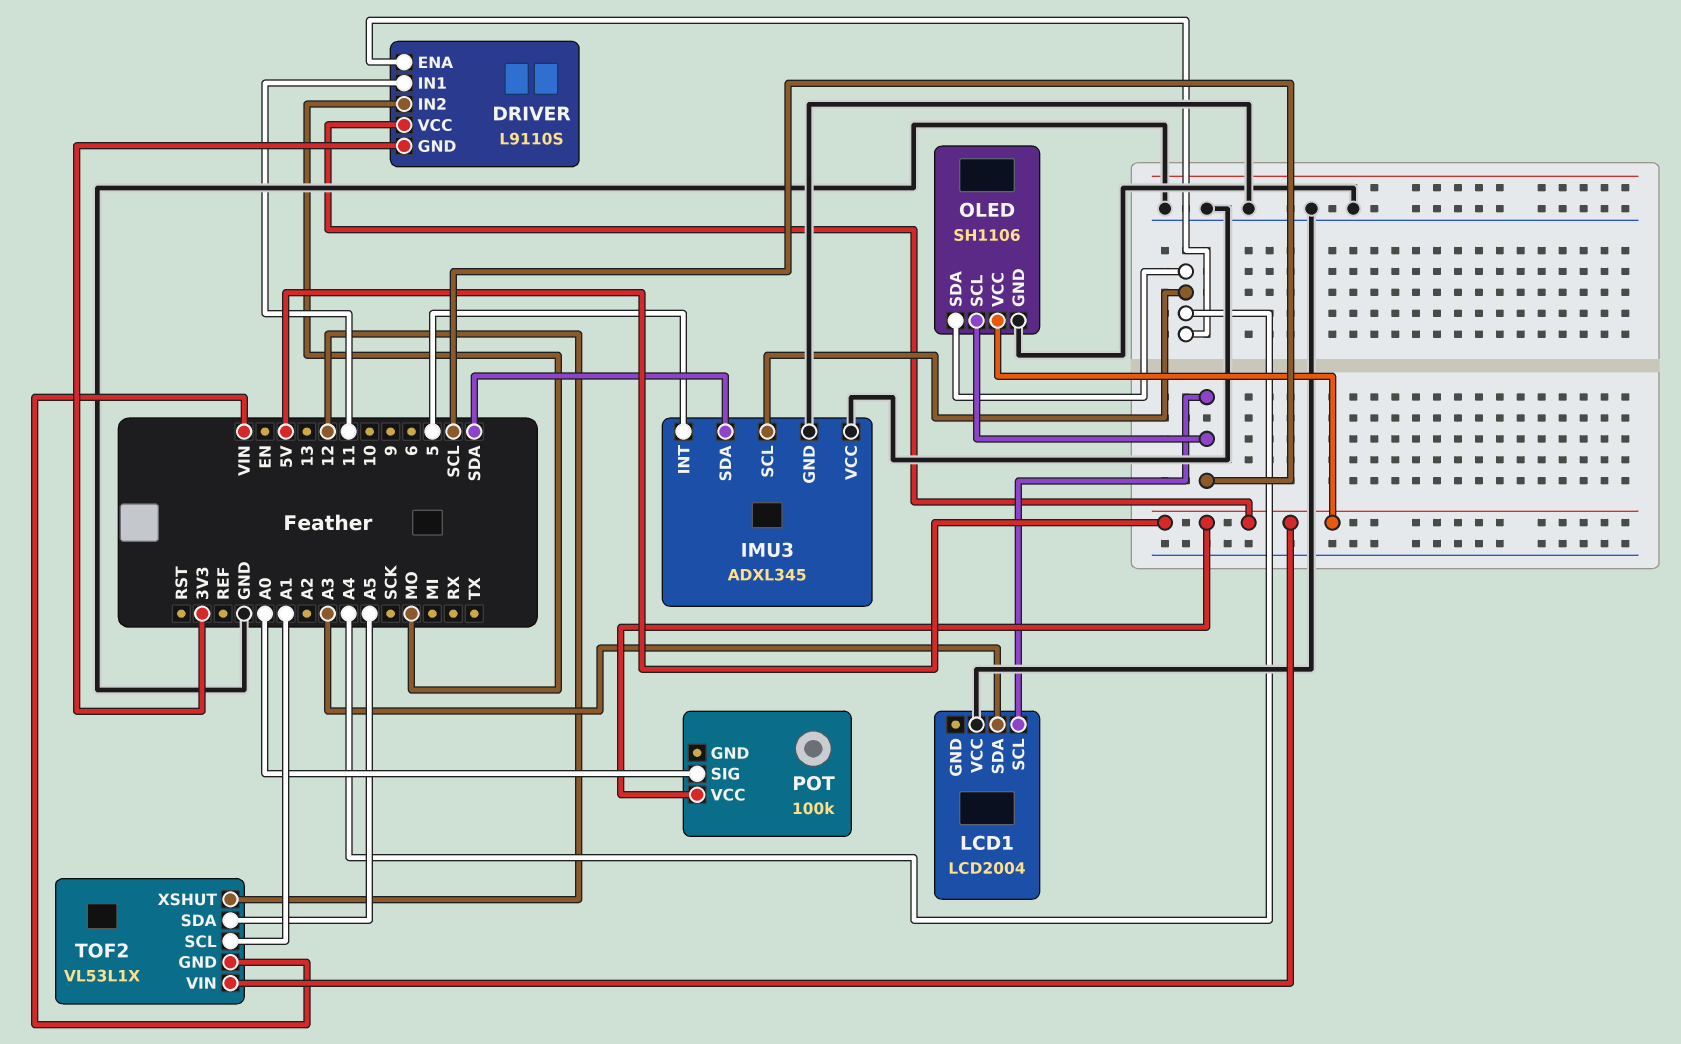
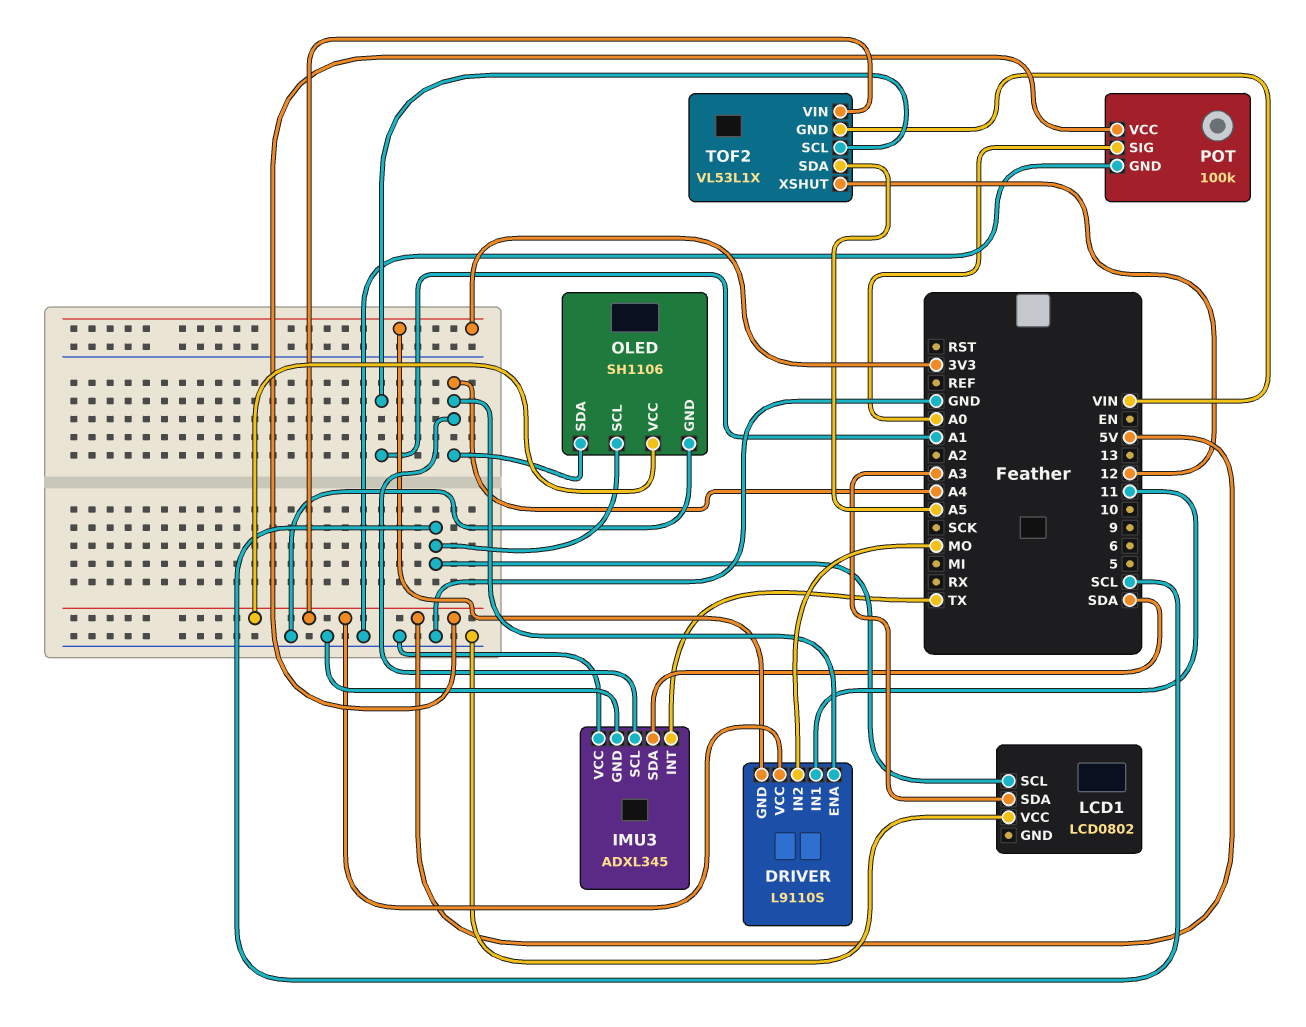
IMU3 pin INT: 5 -> TX
LCD1: LCD2004 -> LCD0802
POT pin GND: none -> GND

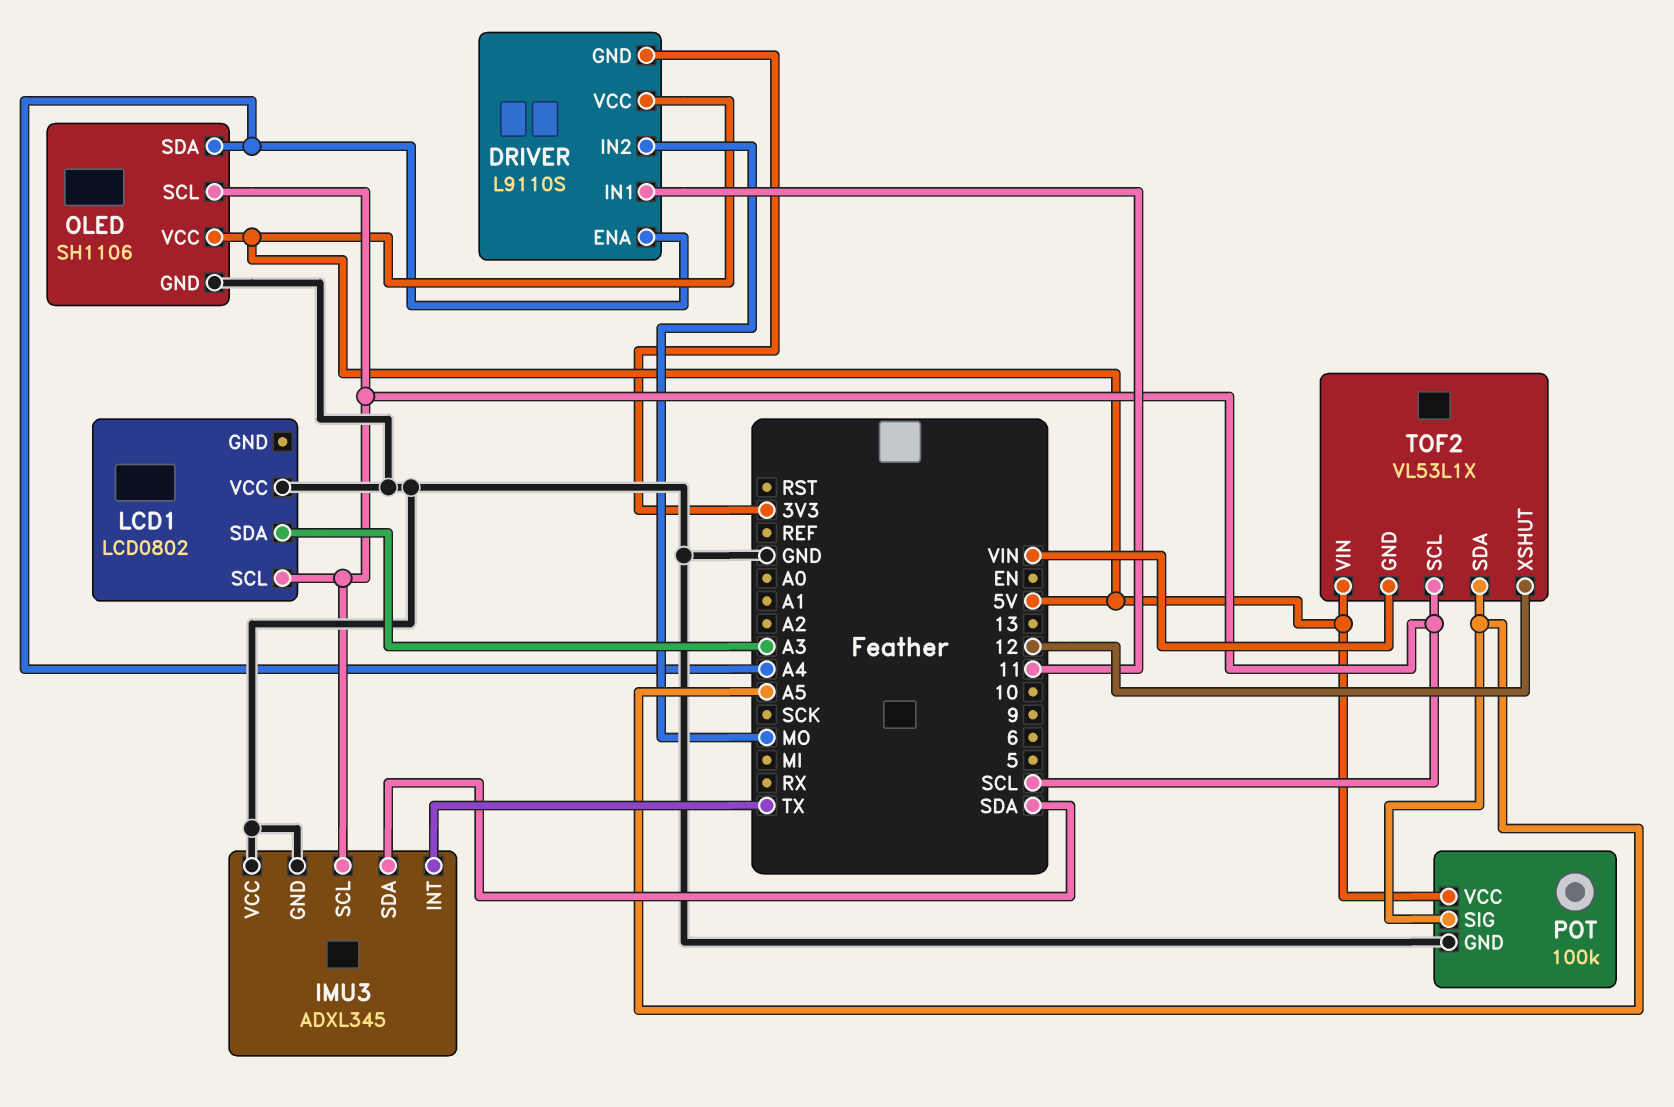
IMU3 pin SCL: A4 -> SCL
POT pin SIG: A0 -> A5
TOF2 pin SCL: A1 -> SCL

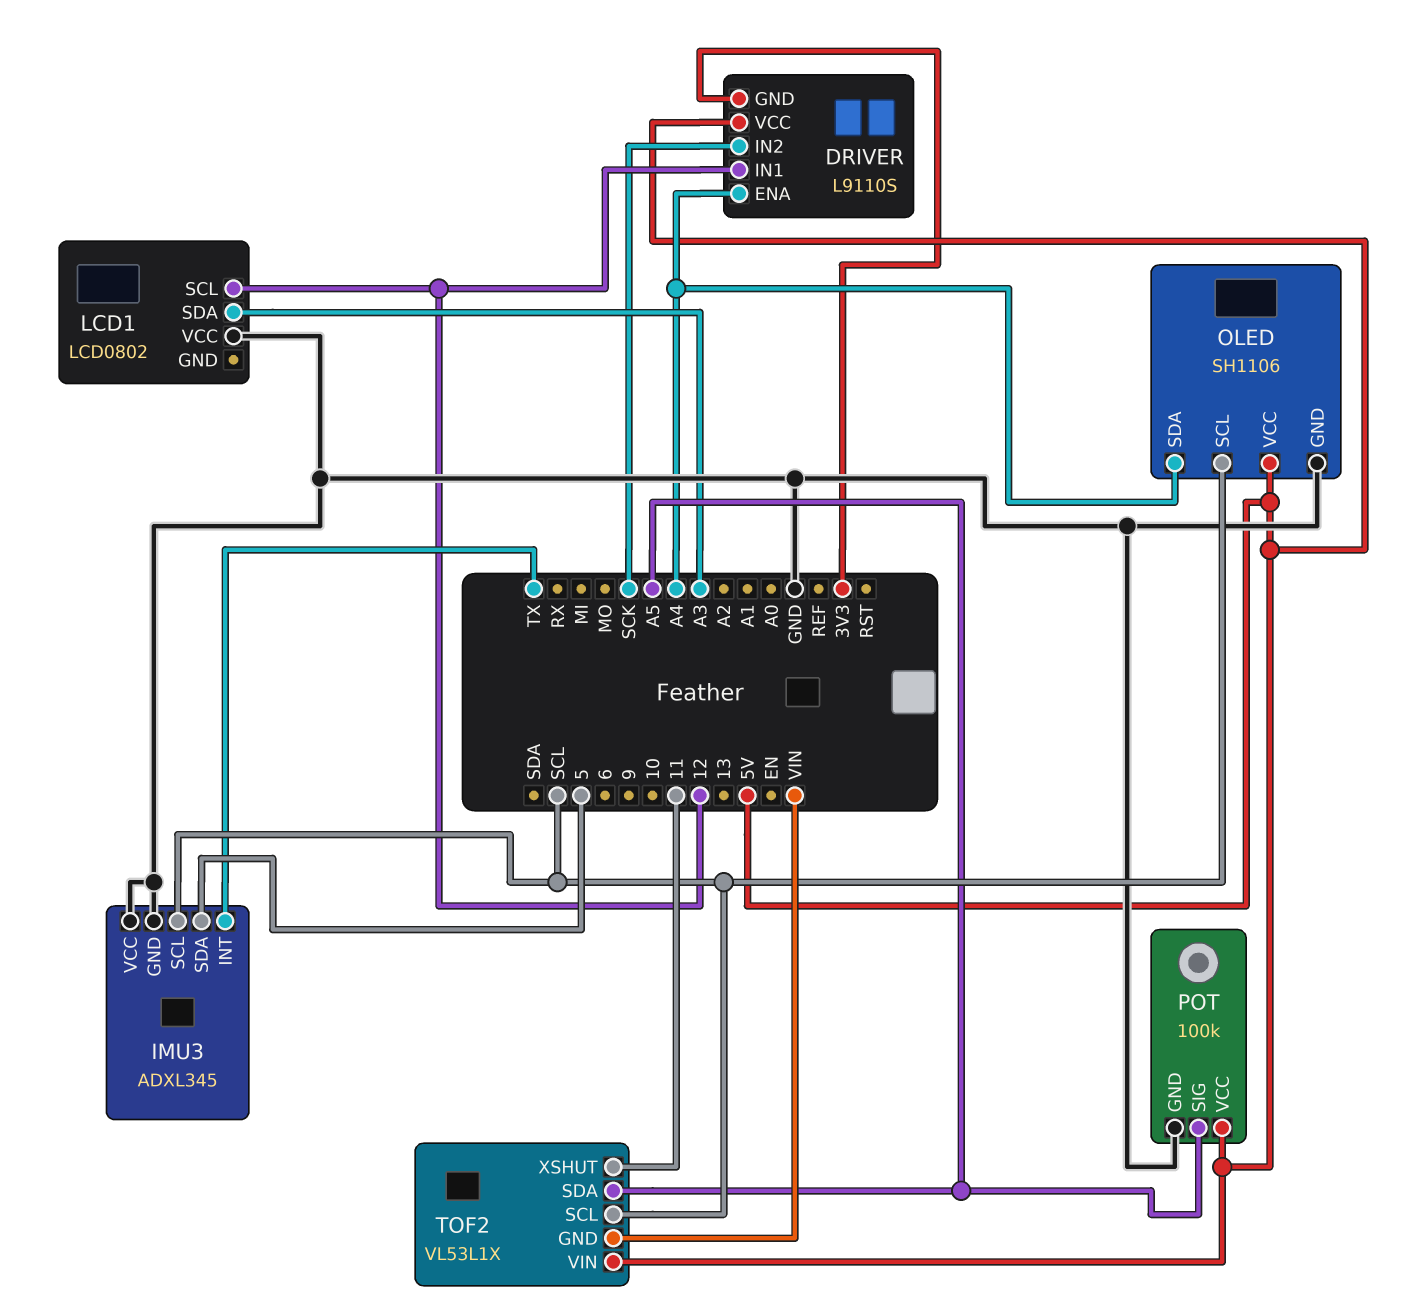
DRIVER pin IN1: 11 -> 12
DRIVER pin IN2: MO -> SCK
IMU3 pin SDA: SDA -> 5
LCD1 pin SCL: SCL -> 12
TOF2 pin XSHUT: 12 -> 11

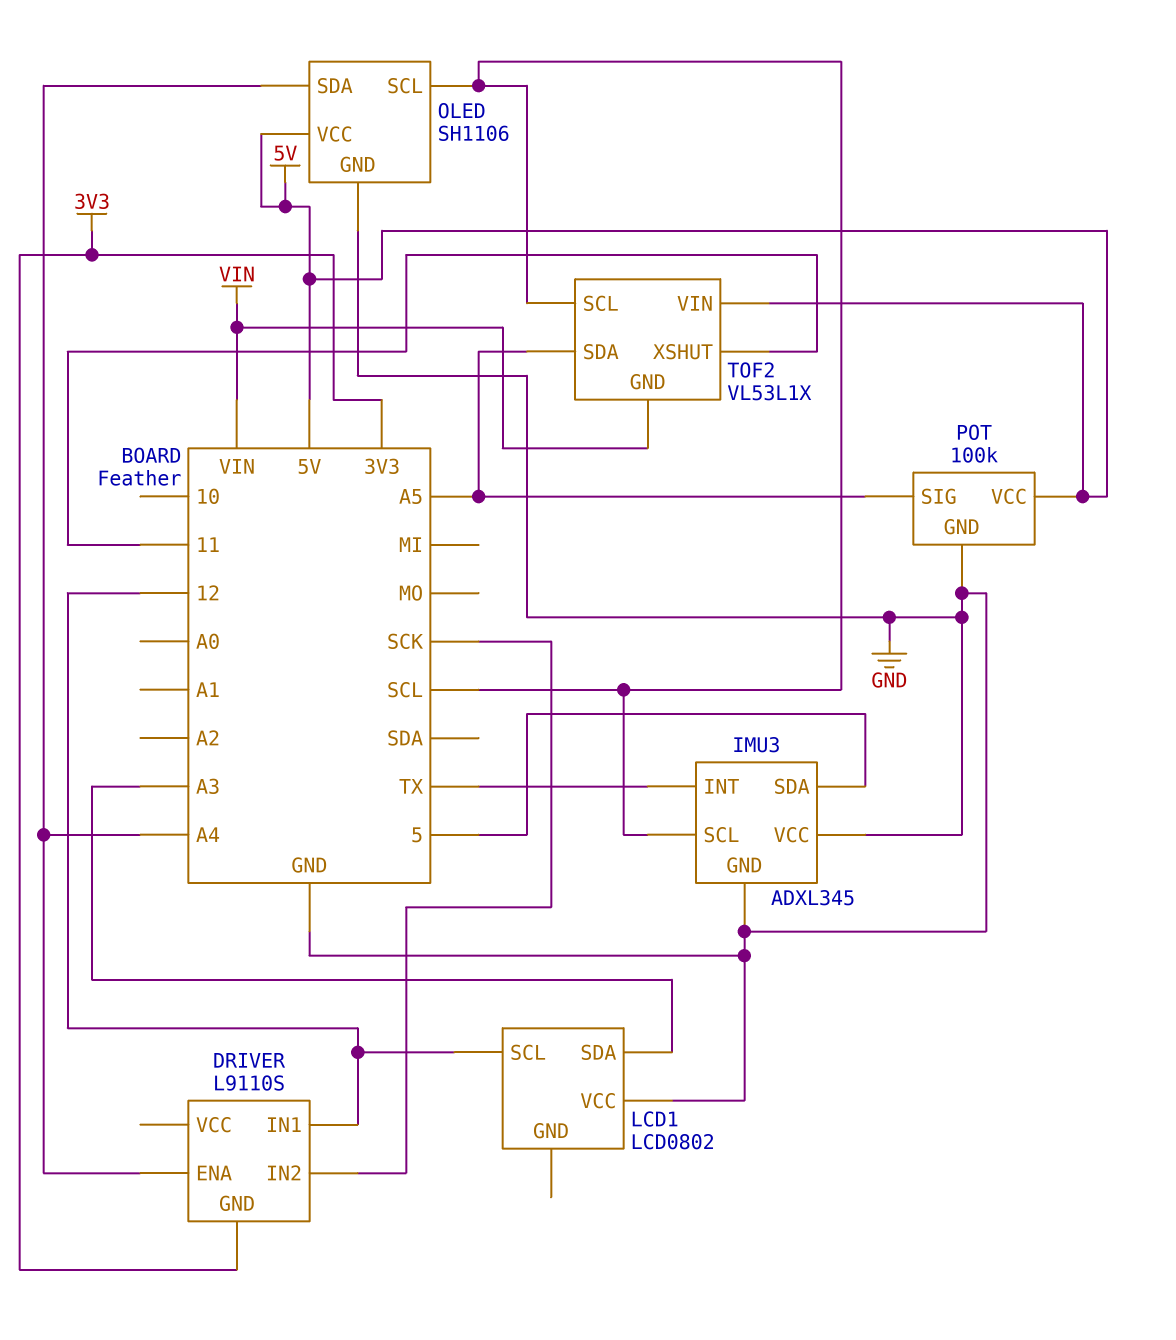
DRIVER pin VCC: 5V -> none

